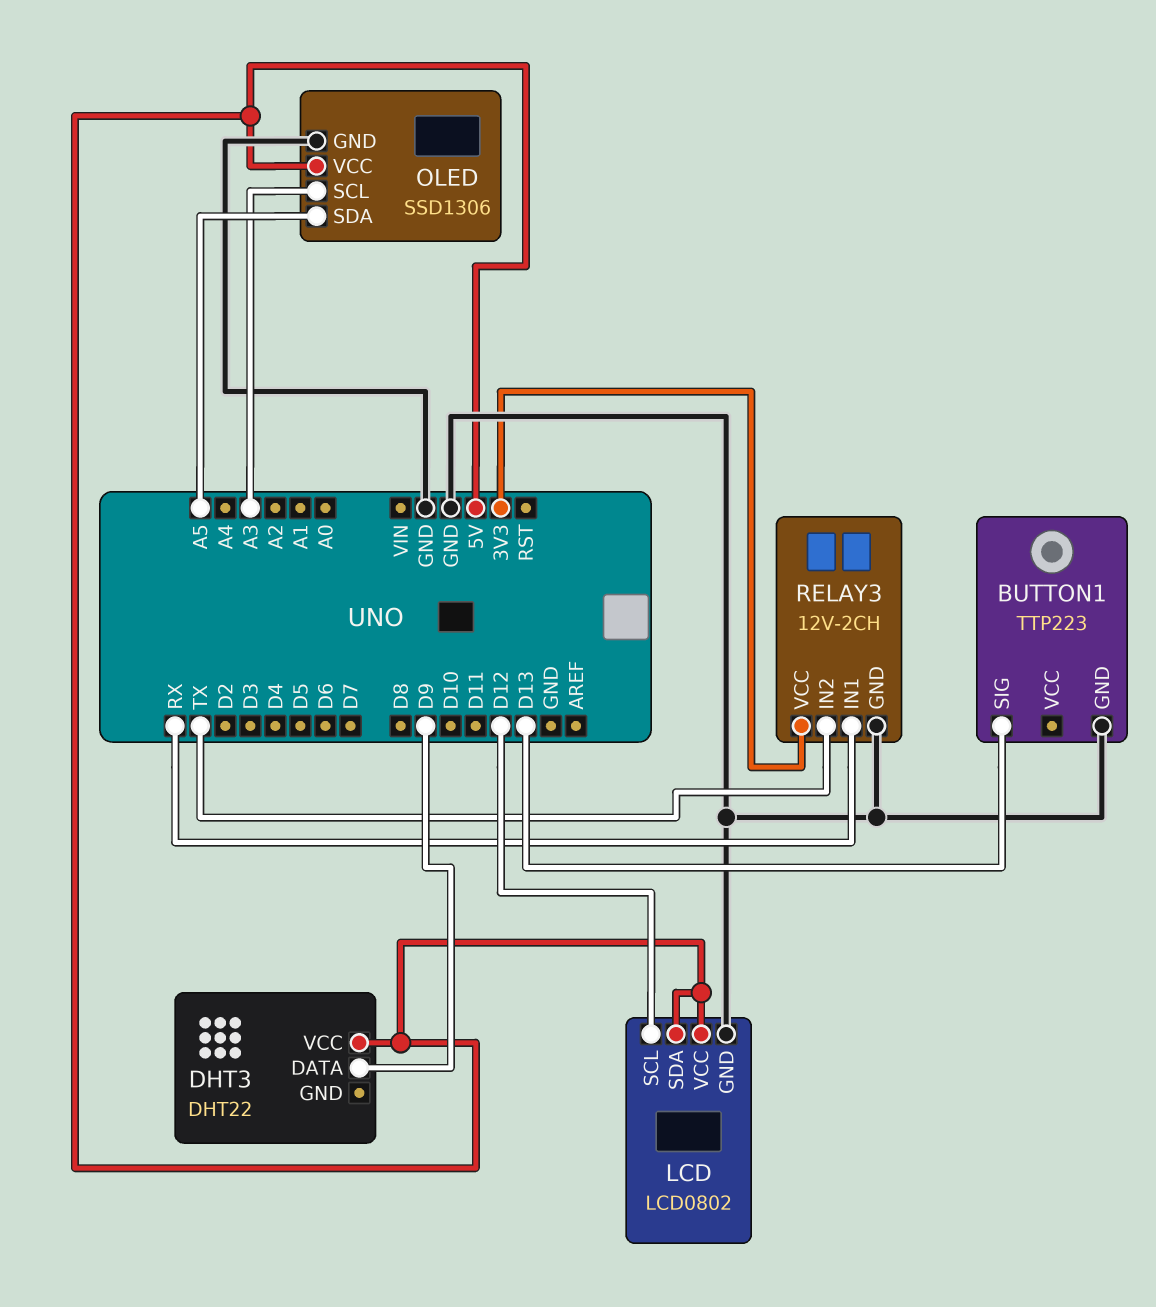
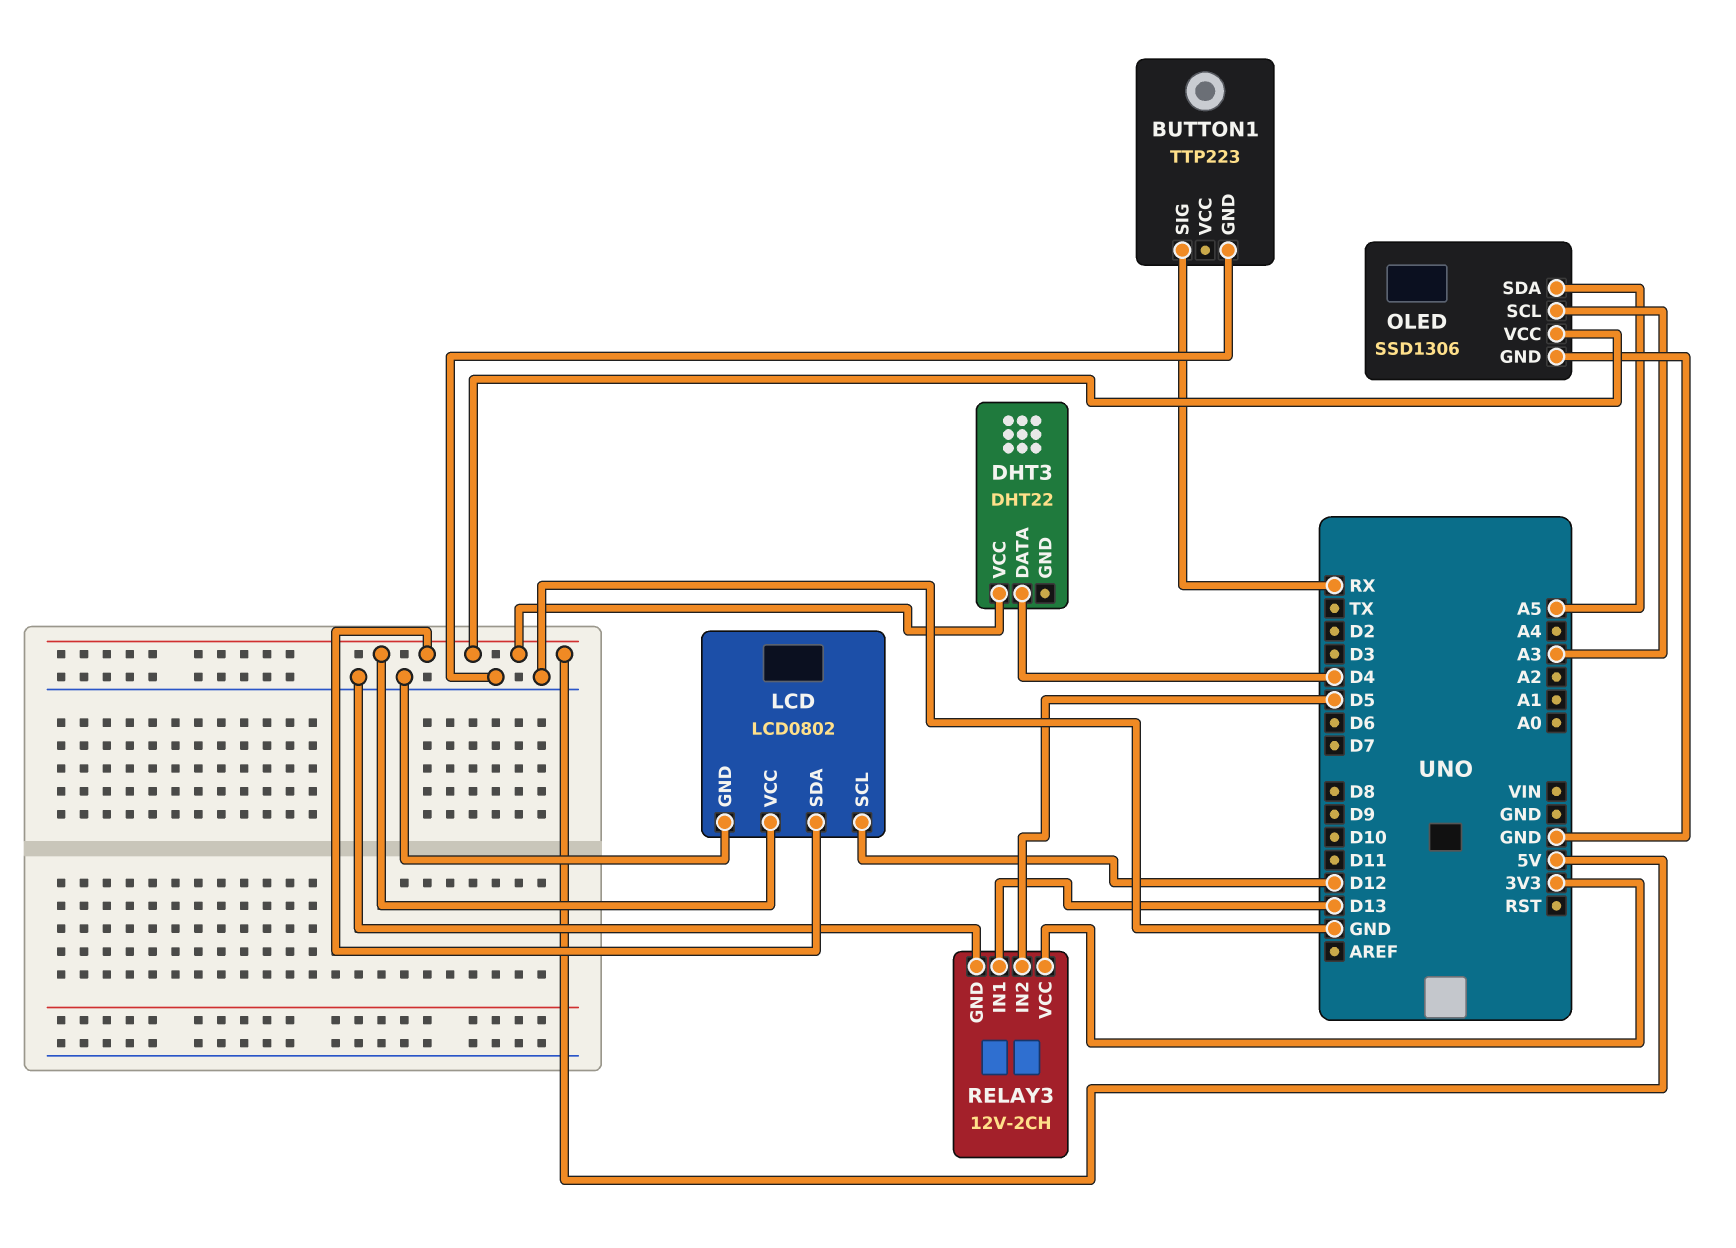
BUTTON1 pin SIG: D13 -> RX
DHT3 pin DATA: D9 -> D4
RELAY3 pin IN1: RX -> D13
RELAY3 pin IN2: TX -> D5

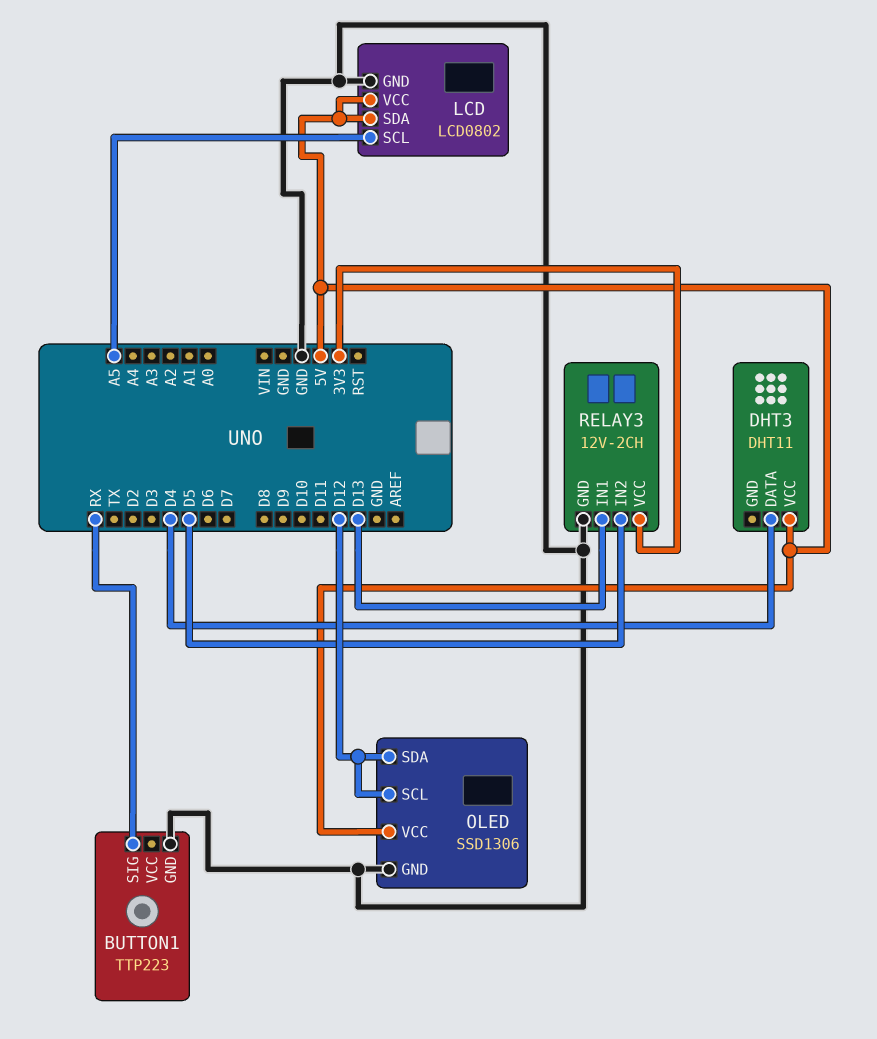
DHT3: DHT22 -> DHT11
LCD pin SCL: D12 -> A5
OLED pin SCL: A3 -> D12
OLED pin SDA: A5 -> D12

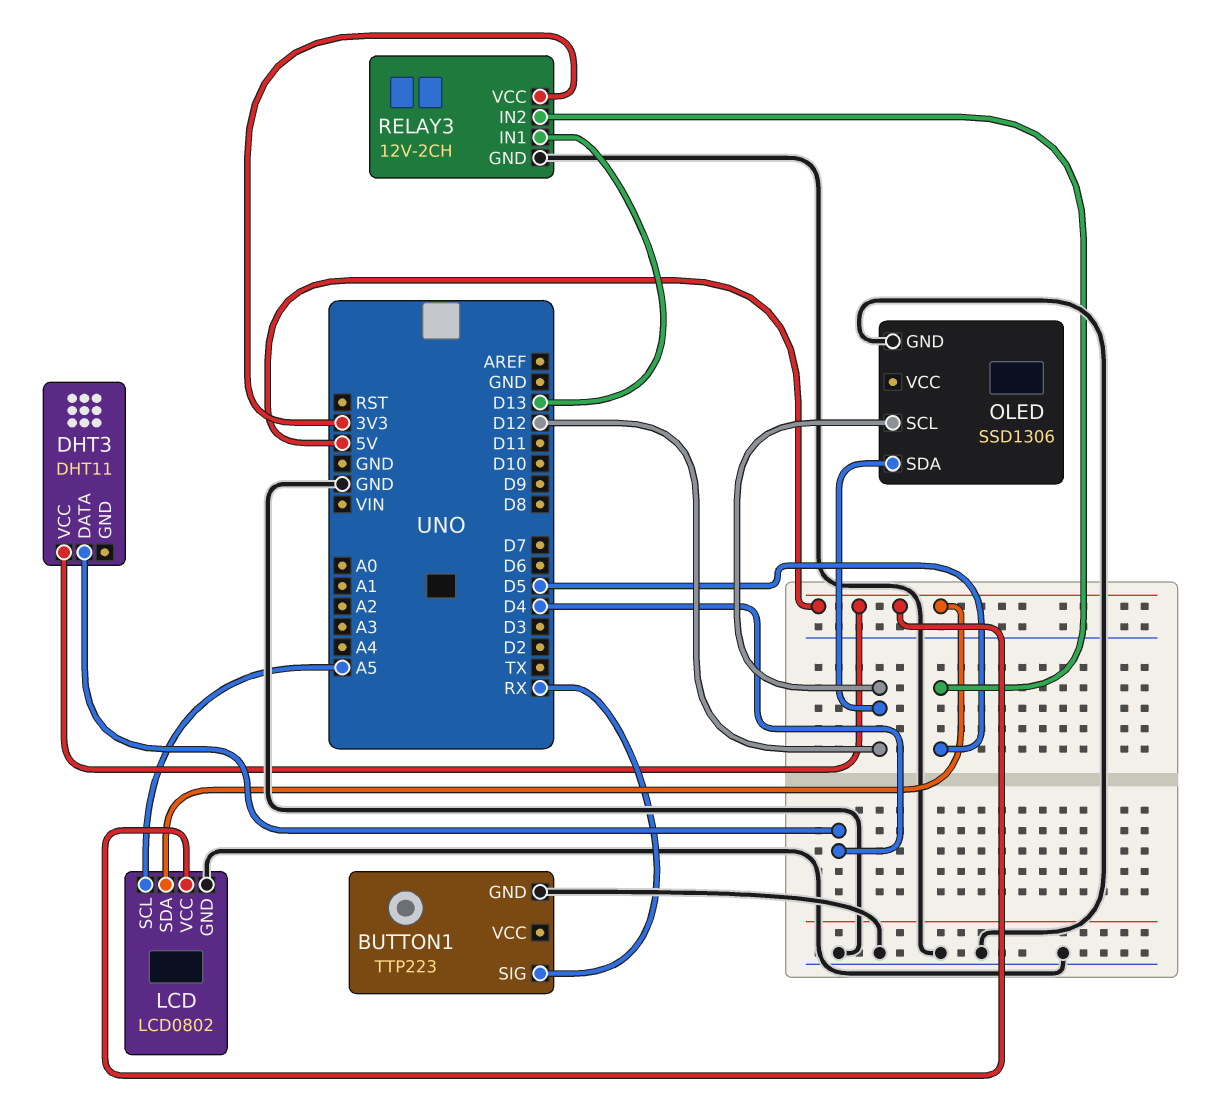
OLED pin VCC: 5V -> none

